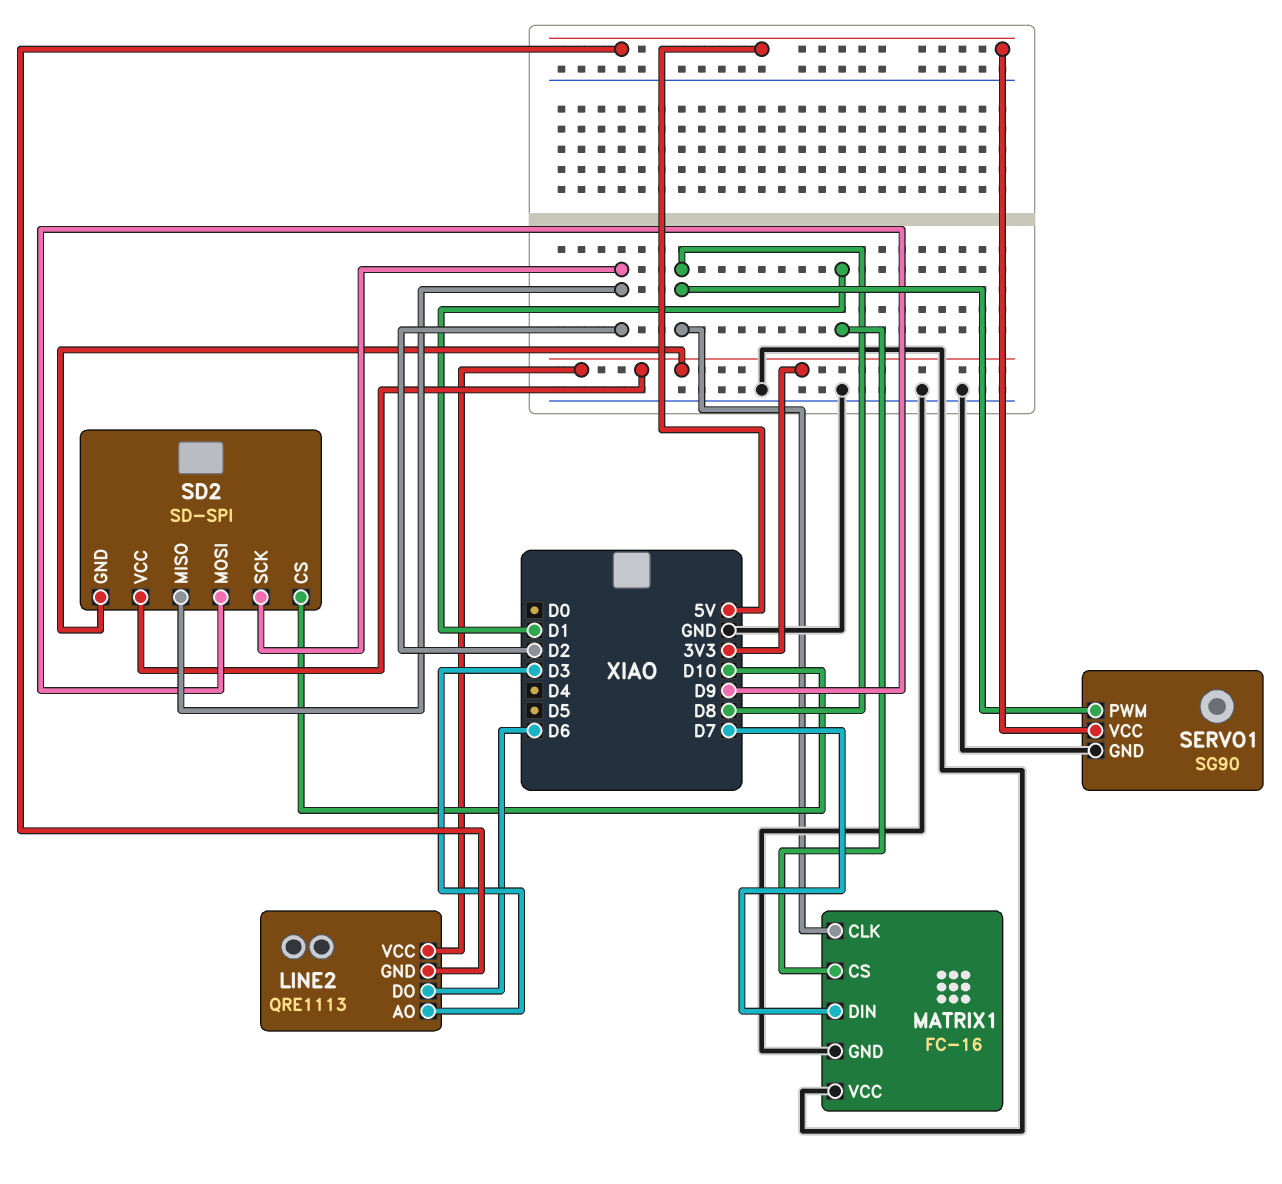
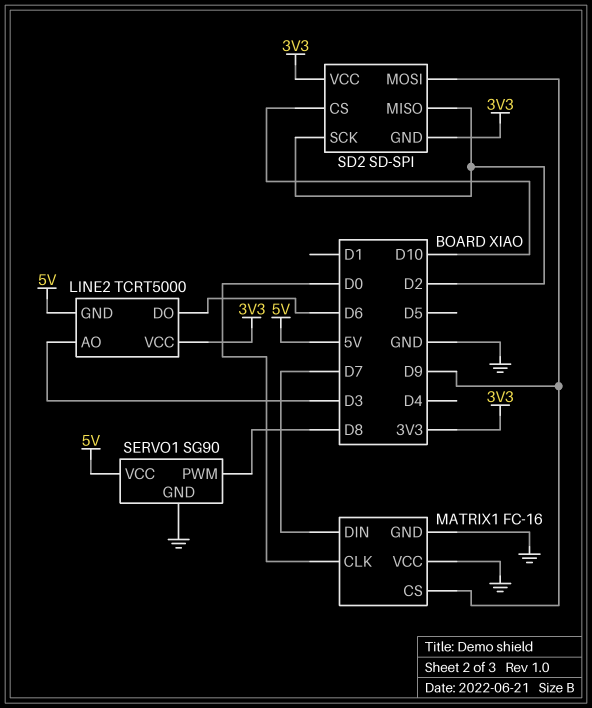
LINE2: QRE1113 -> TCRT5000
MATRIX1 pin CLK: D8 -> D0
MATRIX1 pin CS: D1 -> D9

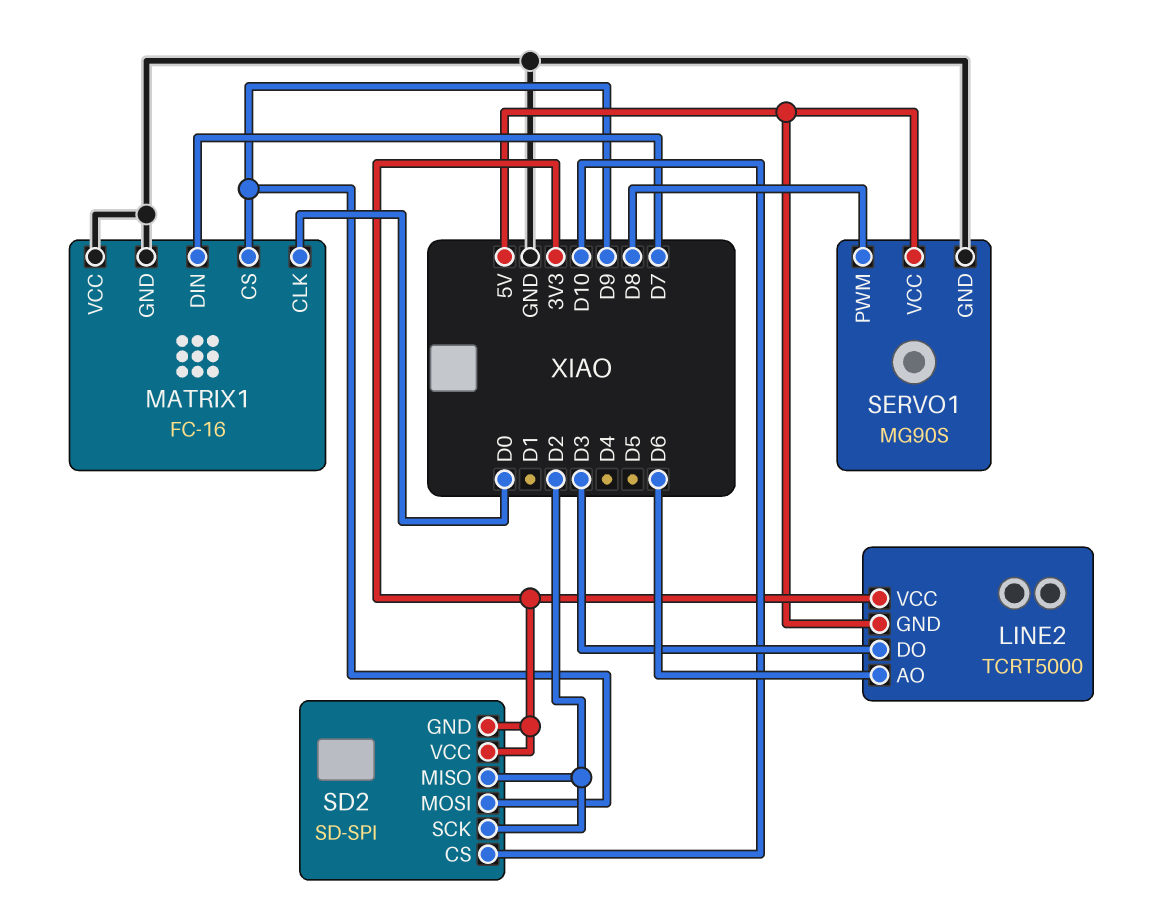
LINE2 pin AO: D3 -> D6
LINE2 pin DO: D6 -> D3
SERVO1: SG90 -> MG90S

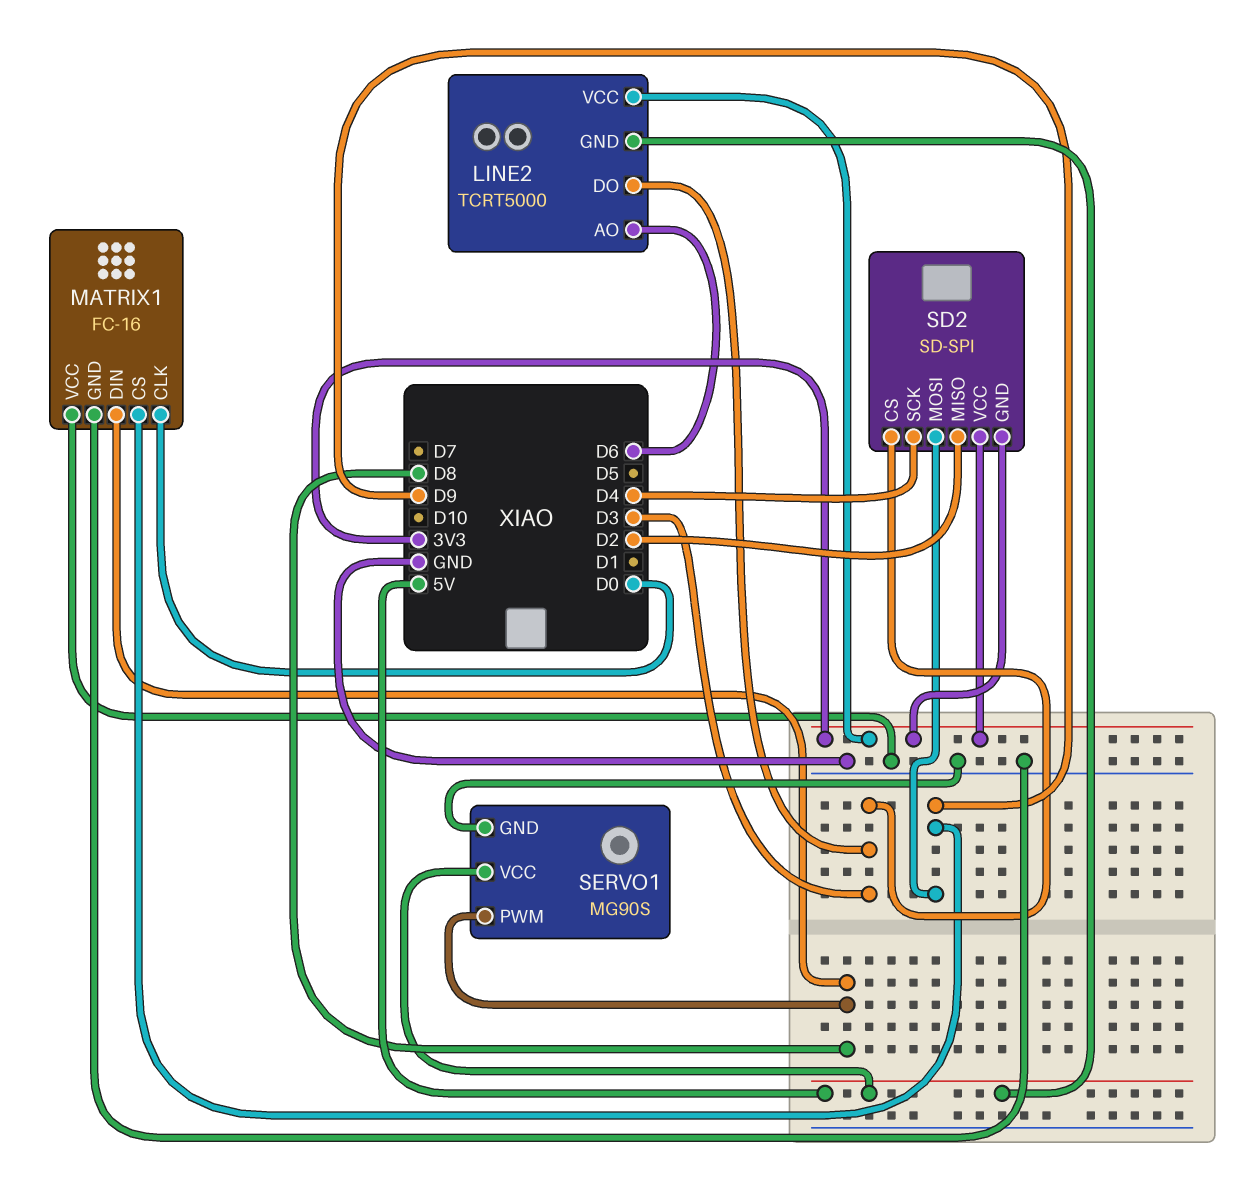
MATRIX1 pin DIN: D7 -> D8
SD2 pin CS: D10 -> D3
SD2 pin SCK: D2 -> D4

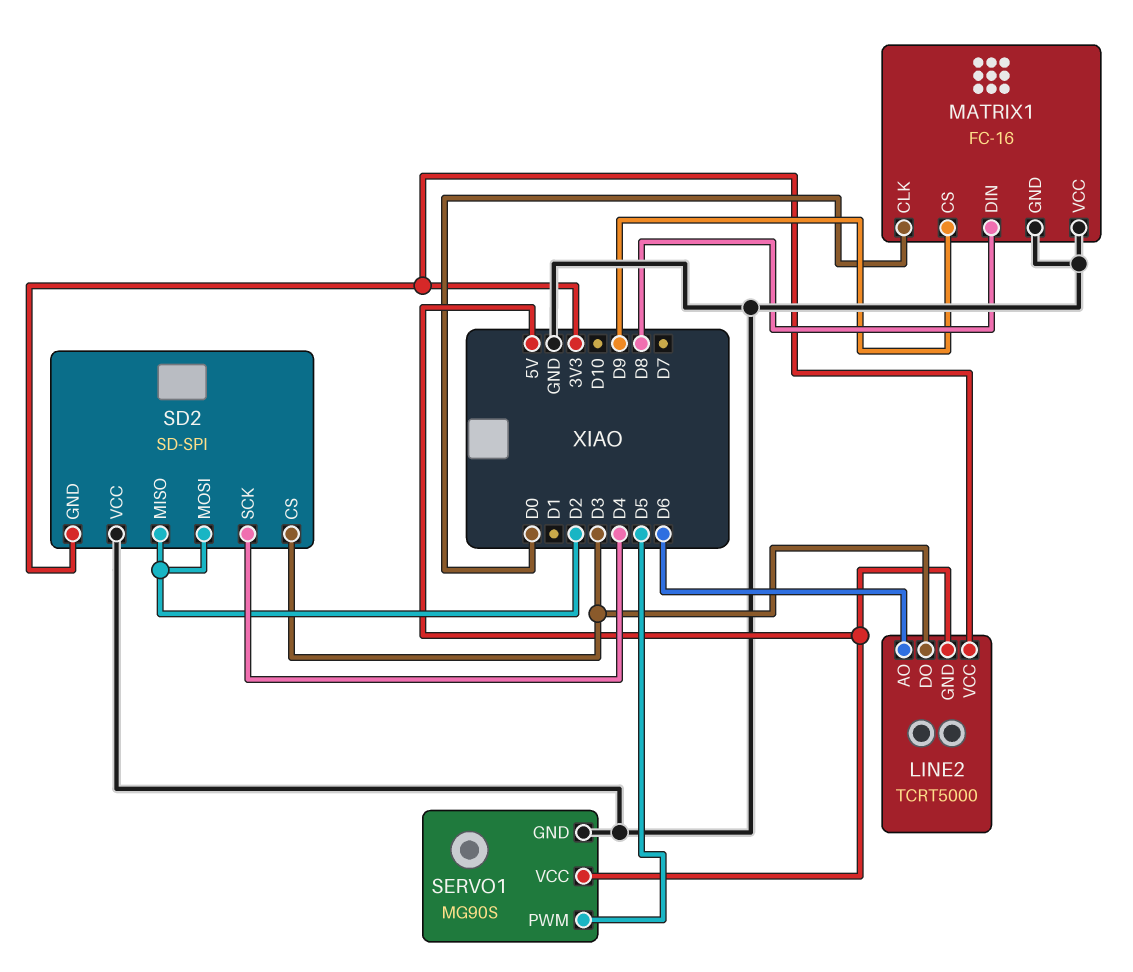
SD2 pin MOSI: D9 -> D2
SD2 pin VCC: 3V3 -> GND
SERVO1 pin PWM: D8 -> D5

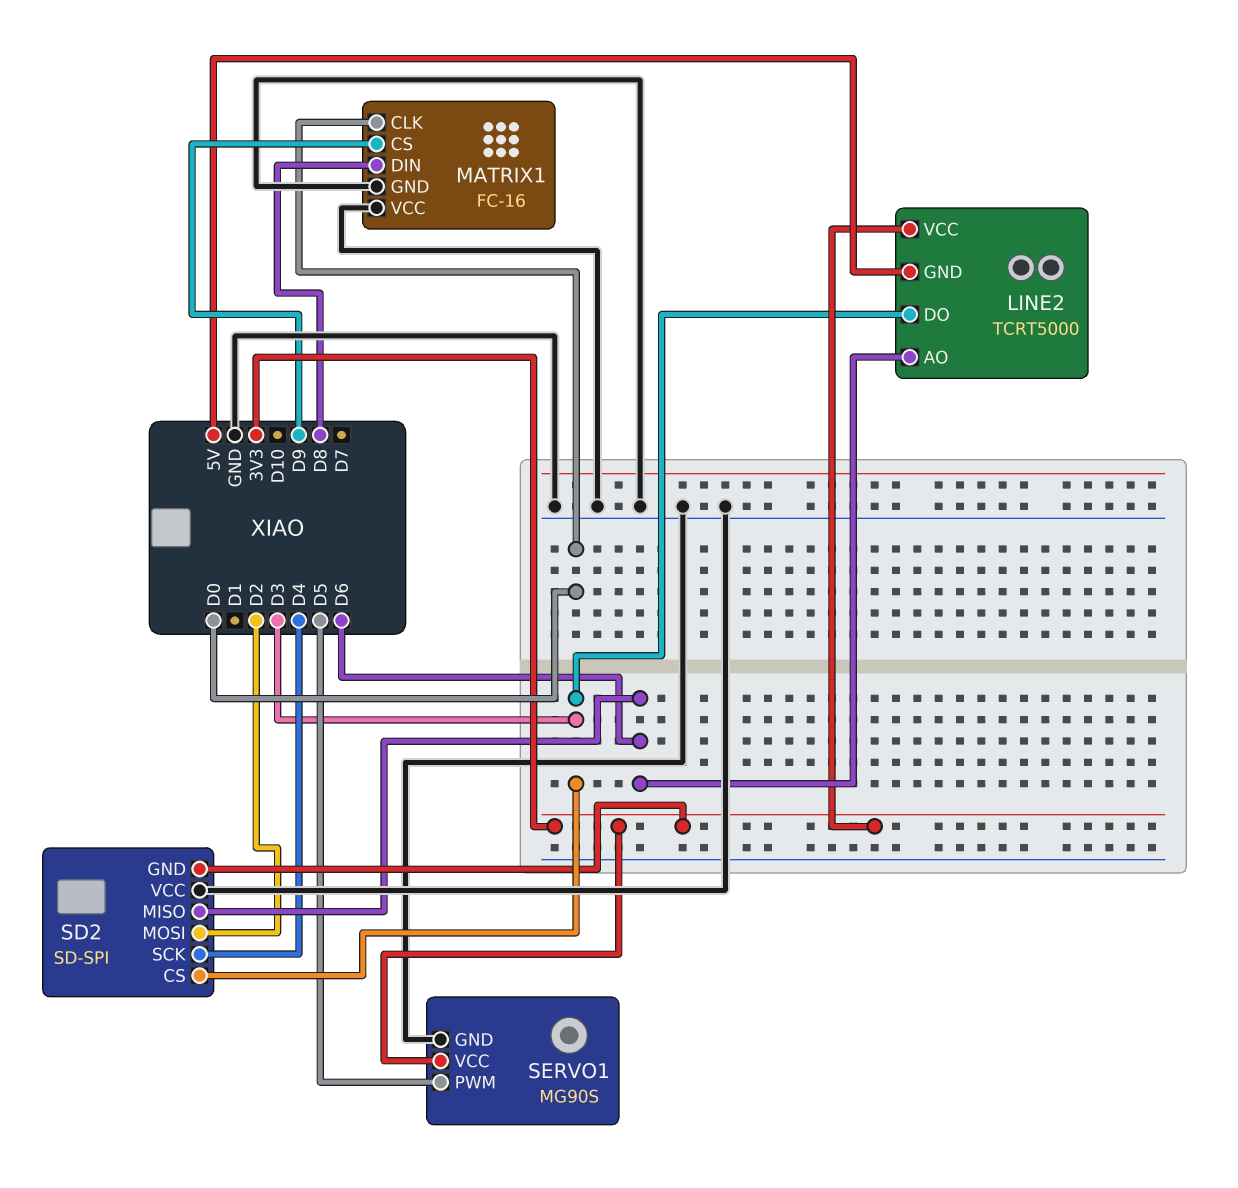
SD2 pin MISO: D2 -> D6
SERVO1 pin VCC: 5V -> 3V3

